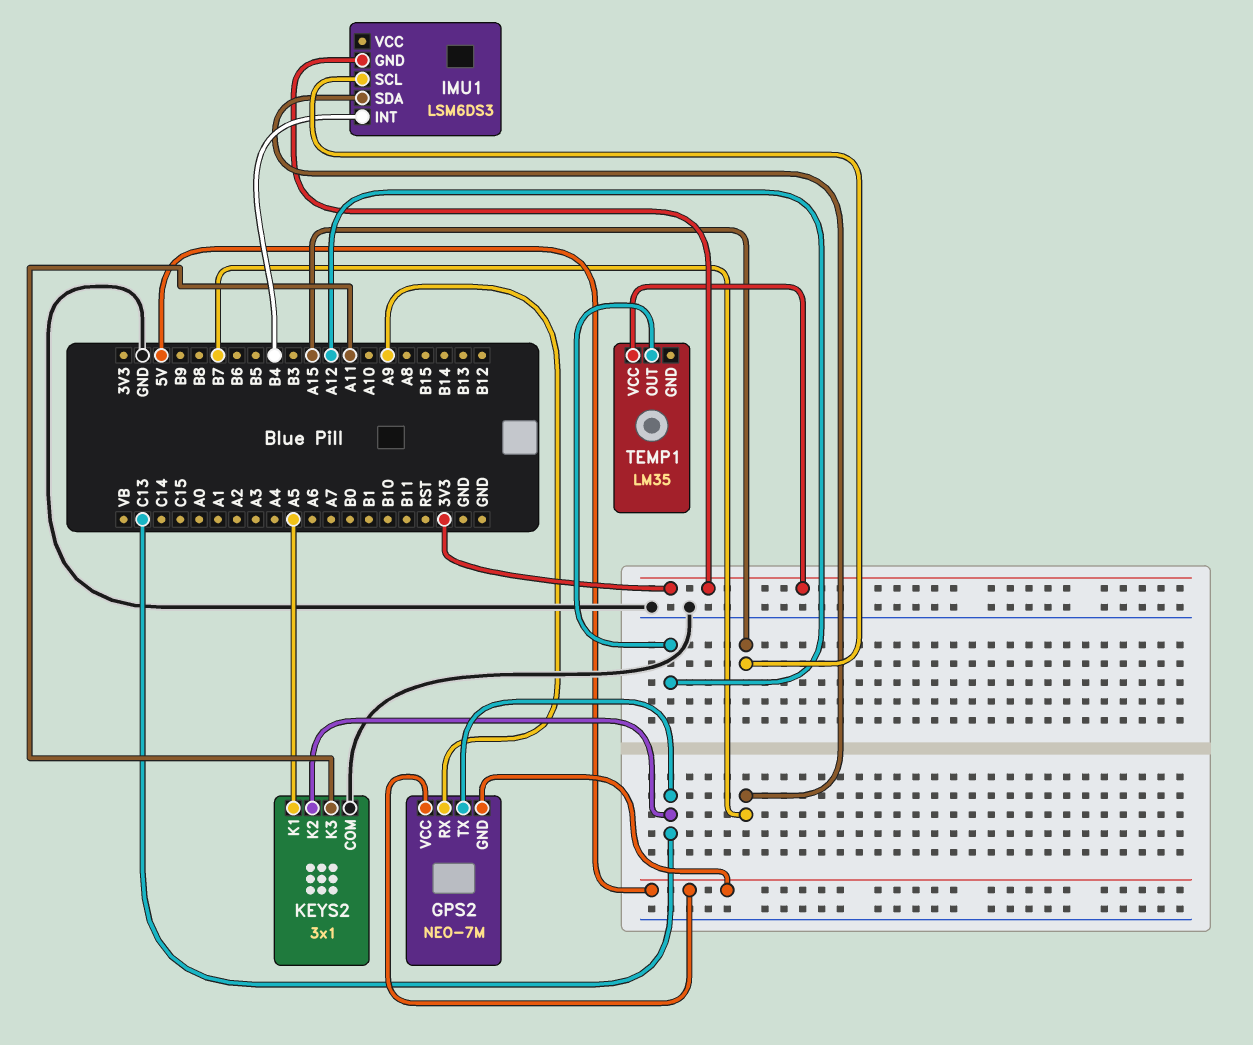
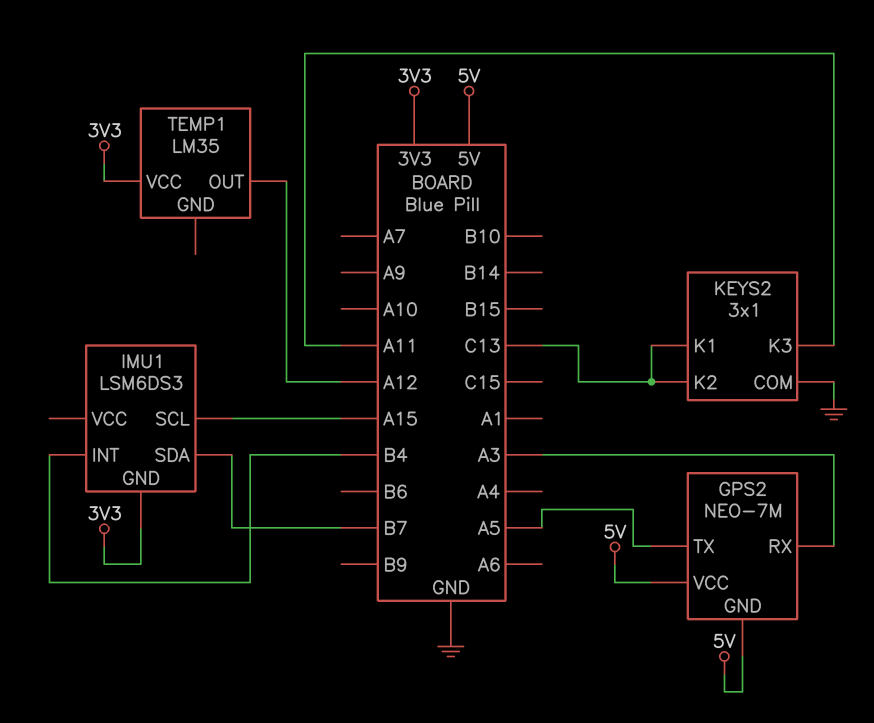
GPS2 pin RX: A9 -> A3
GPS2 pin TX: C13 -> A5
KEYS2 pin K1: A5 -> C13

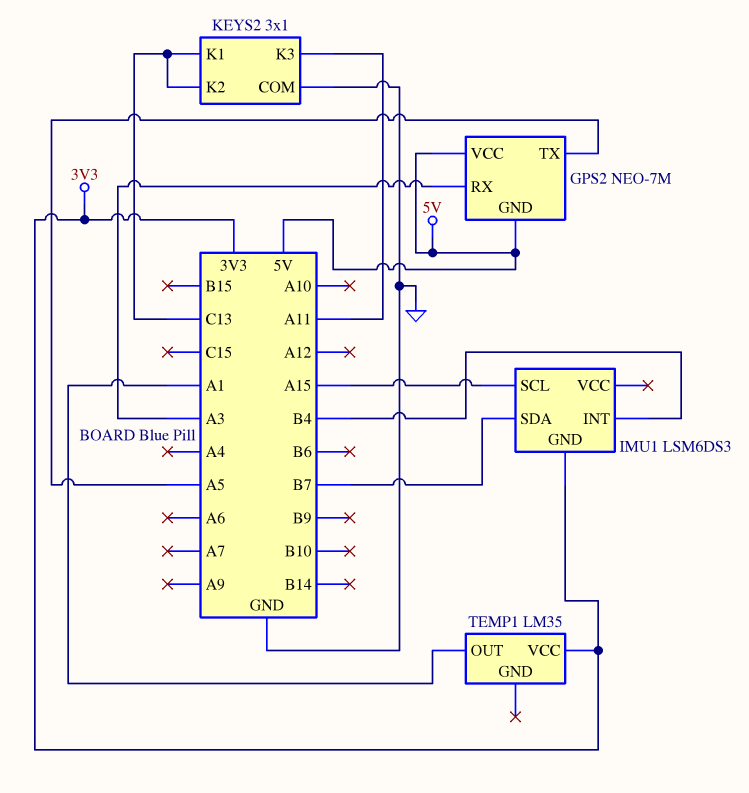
TEMP1 pin OUT: A12 -> A1

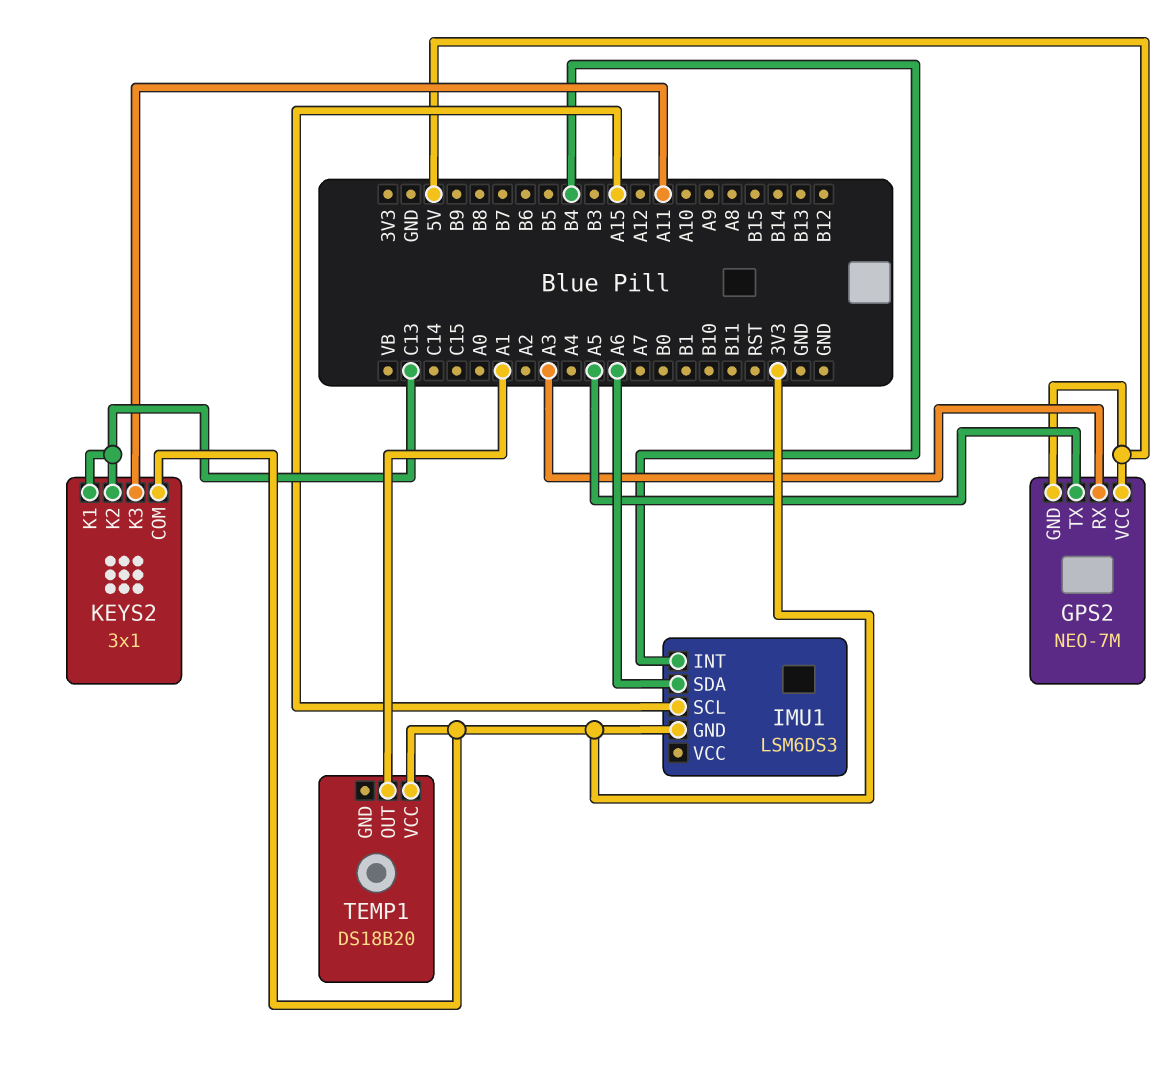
IMU1 pin SDA: B7 -> A6
KEYS2 pin COM: GND -> 3V3
TEMP1: LM35 -> DS18B20

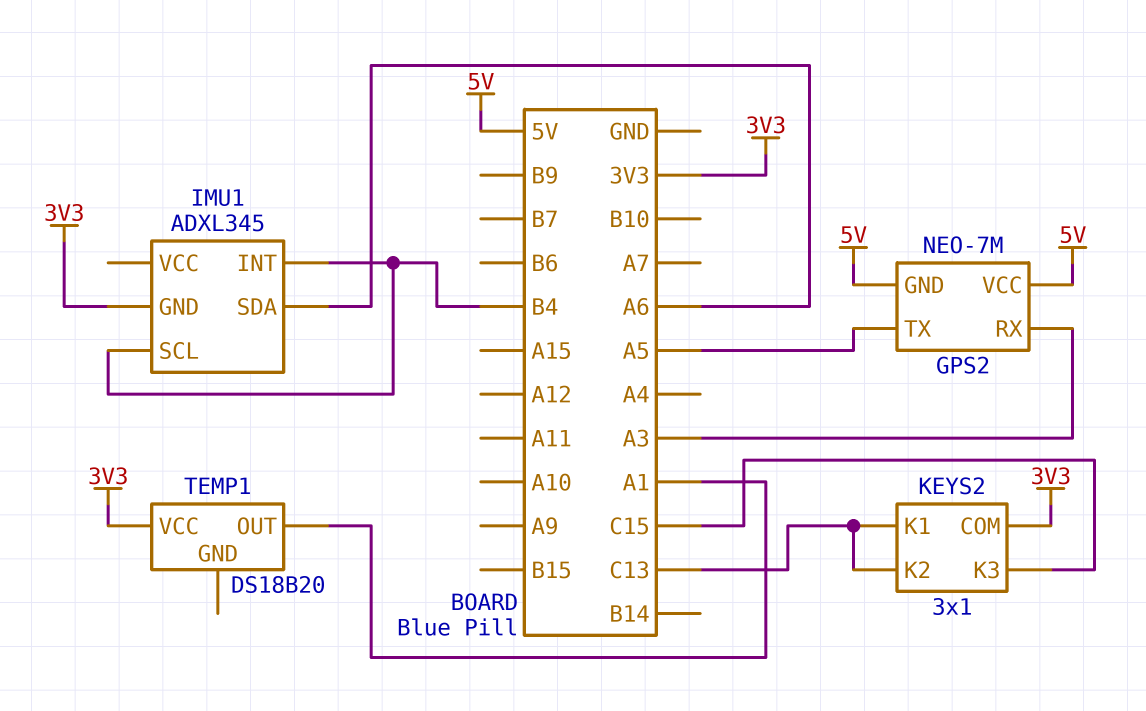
IMU1: LSM6DS3 -> ADXL345
IMU1 pin SCL: A15 -> B4
KEYS2 pin K3: A11 -> C15

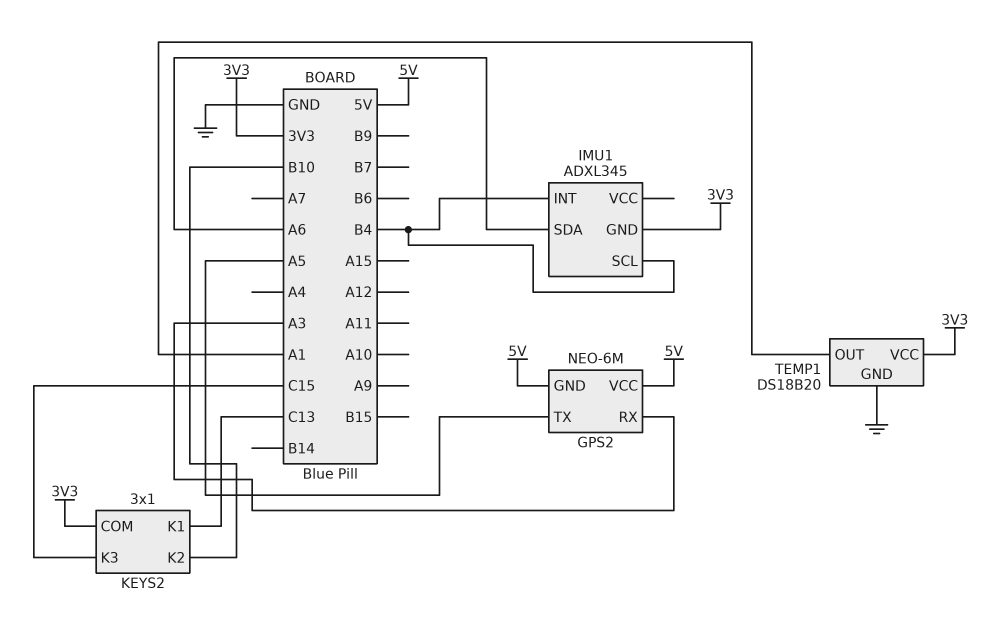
GPS2: NEO-7M -> NEO-6M
KEYS2 pin K2: C13 -> B10
TEMP1 pin GND: none -> GND

